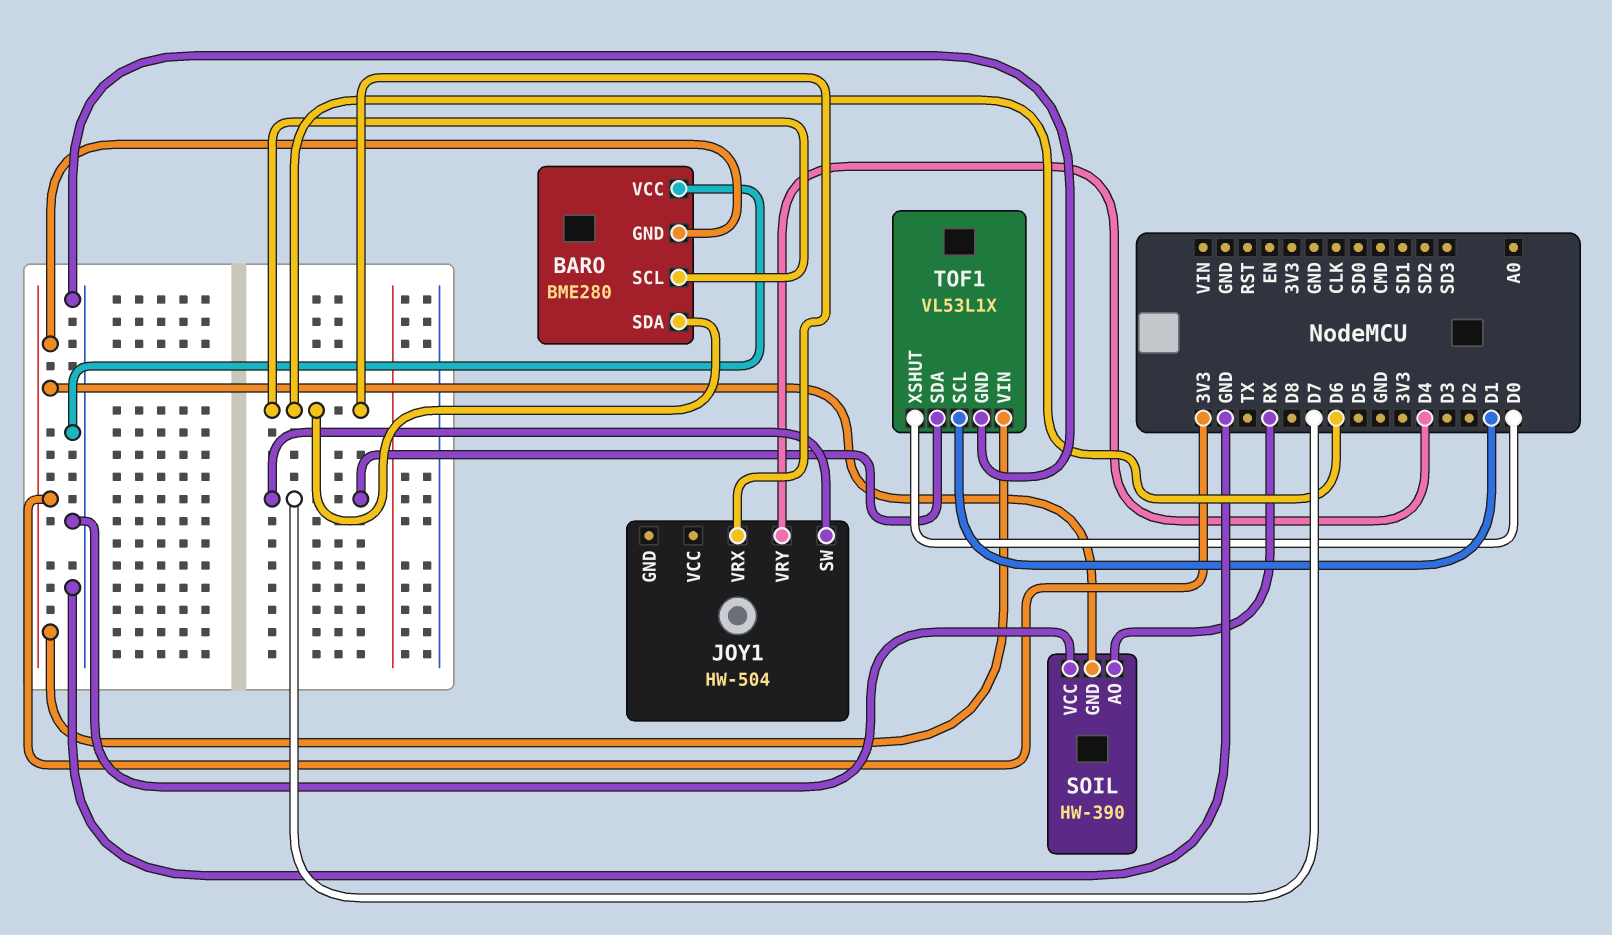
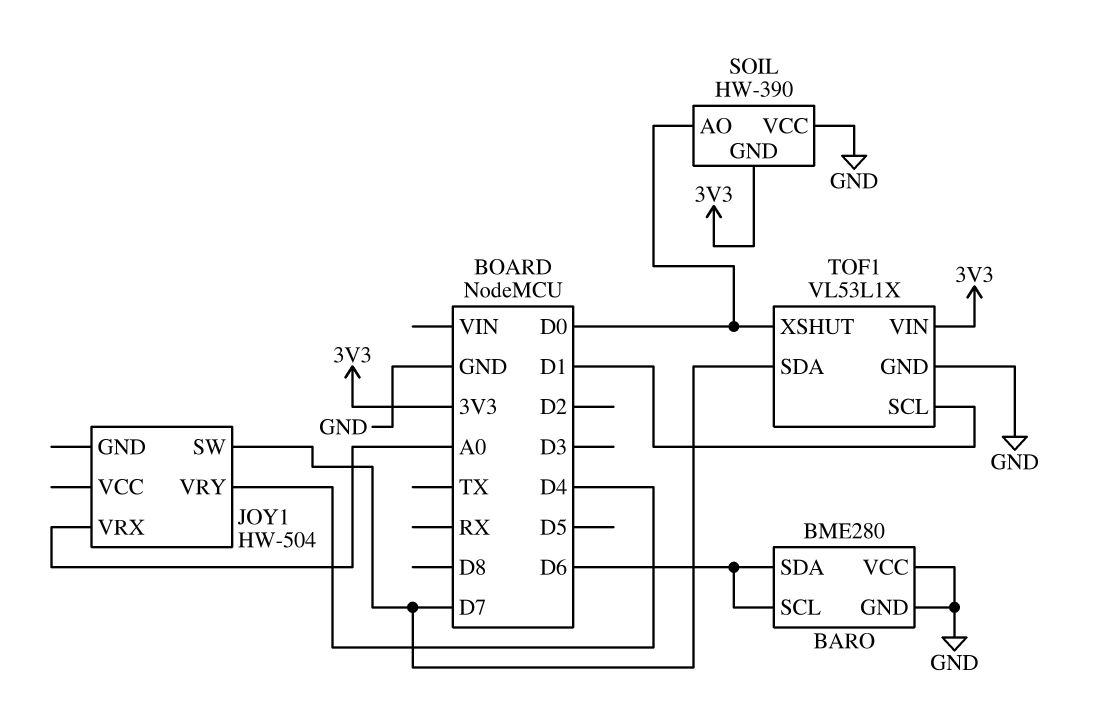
BARO pin GND: 3V3 -> GND
JOY1 pin VRX: D6 -> A0
SOIL pin AO: RX -> D0

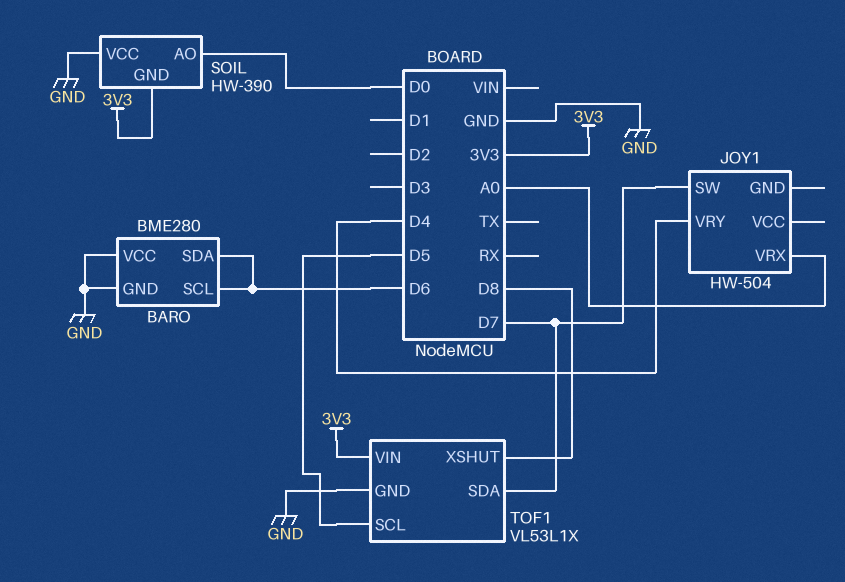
TOF1 pin SCL: D1 -> D5
TOF1 pin XSHUT: D0 -> D8

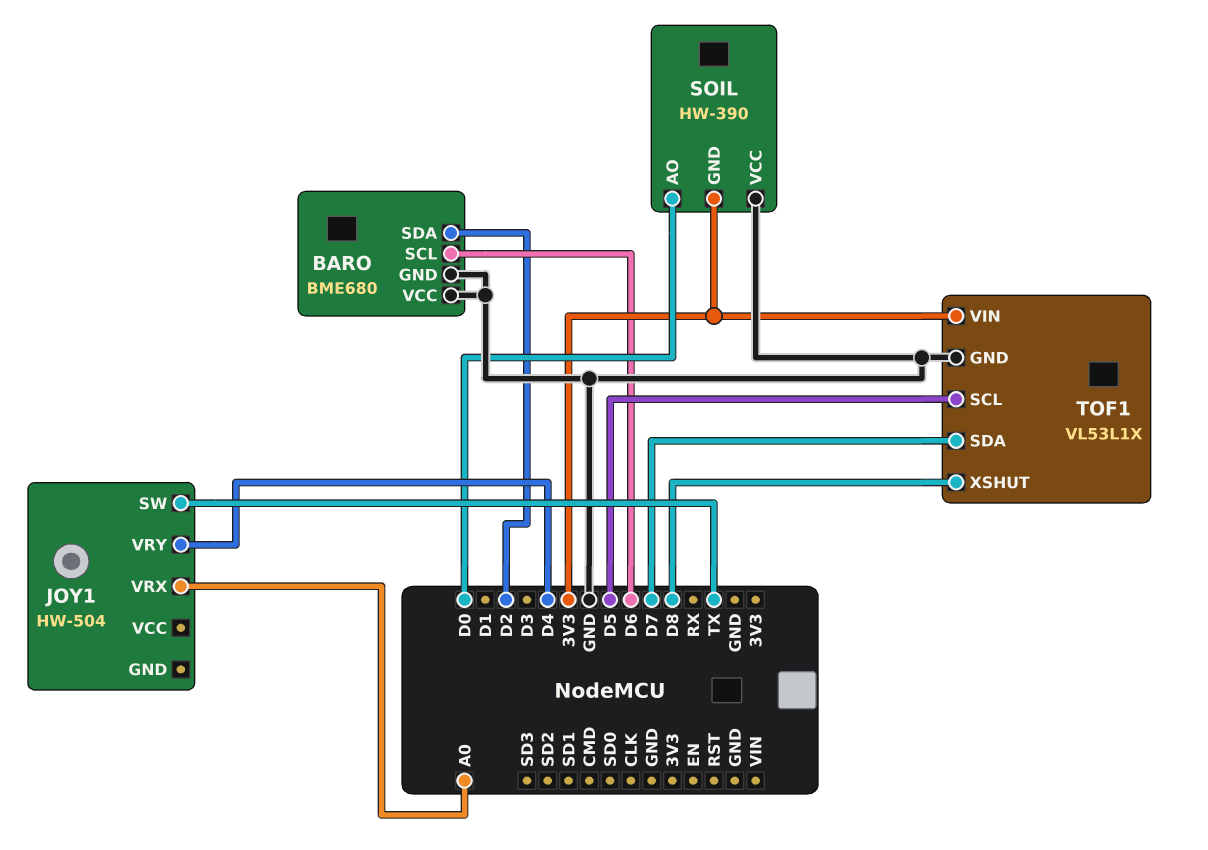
BARO: BME280 -> BME680
BARO pin SDA: D6 -> D2
JOY1 pin SW: D7 -> TX

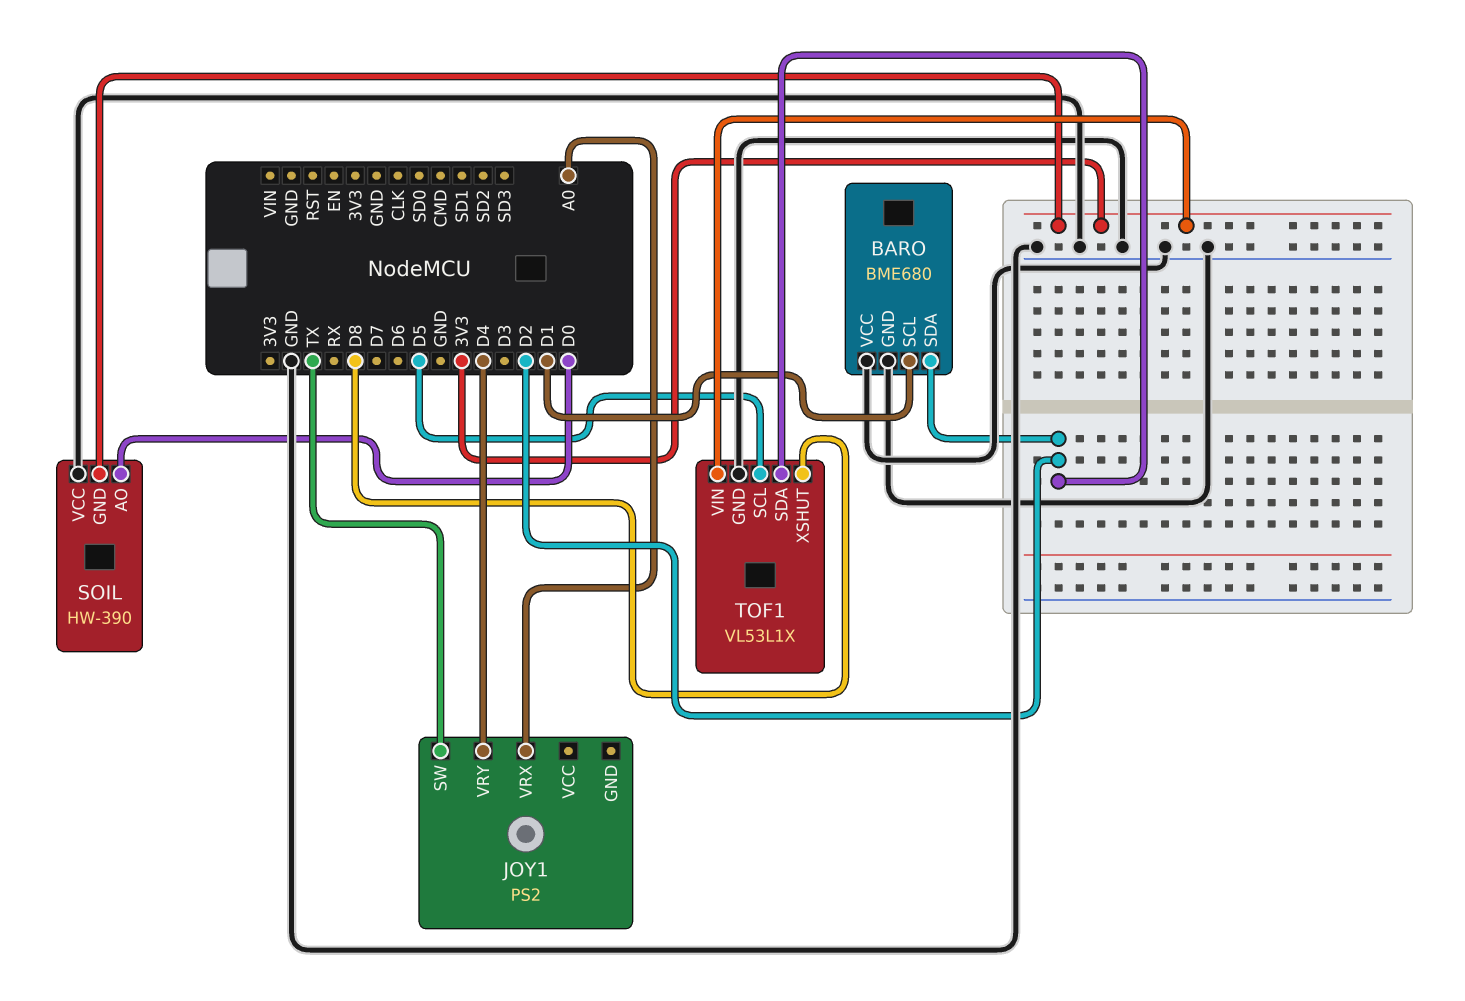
BARO pin SCL: D6 -> D1
JOY1: HW-504 -> PS2
TOF1 pin SDA: D7 -> D2

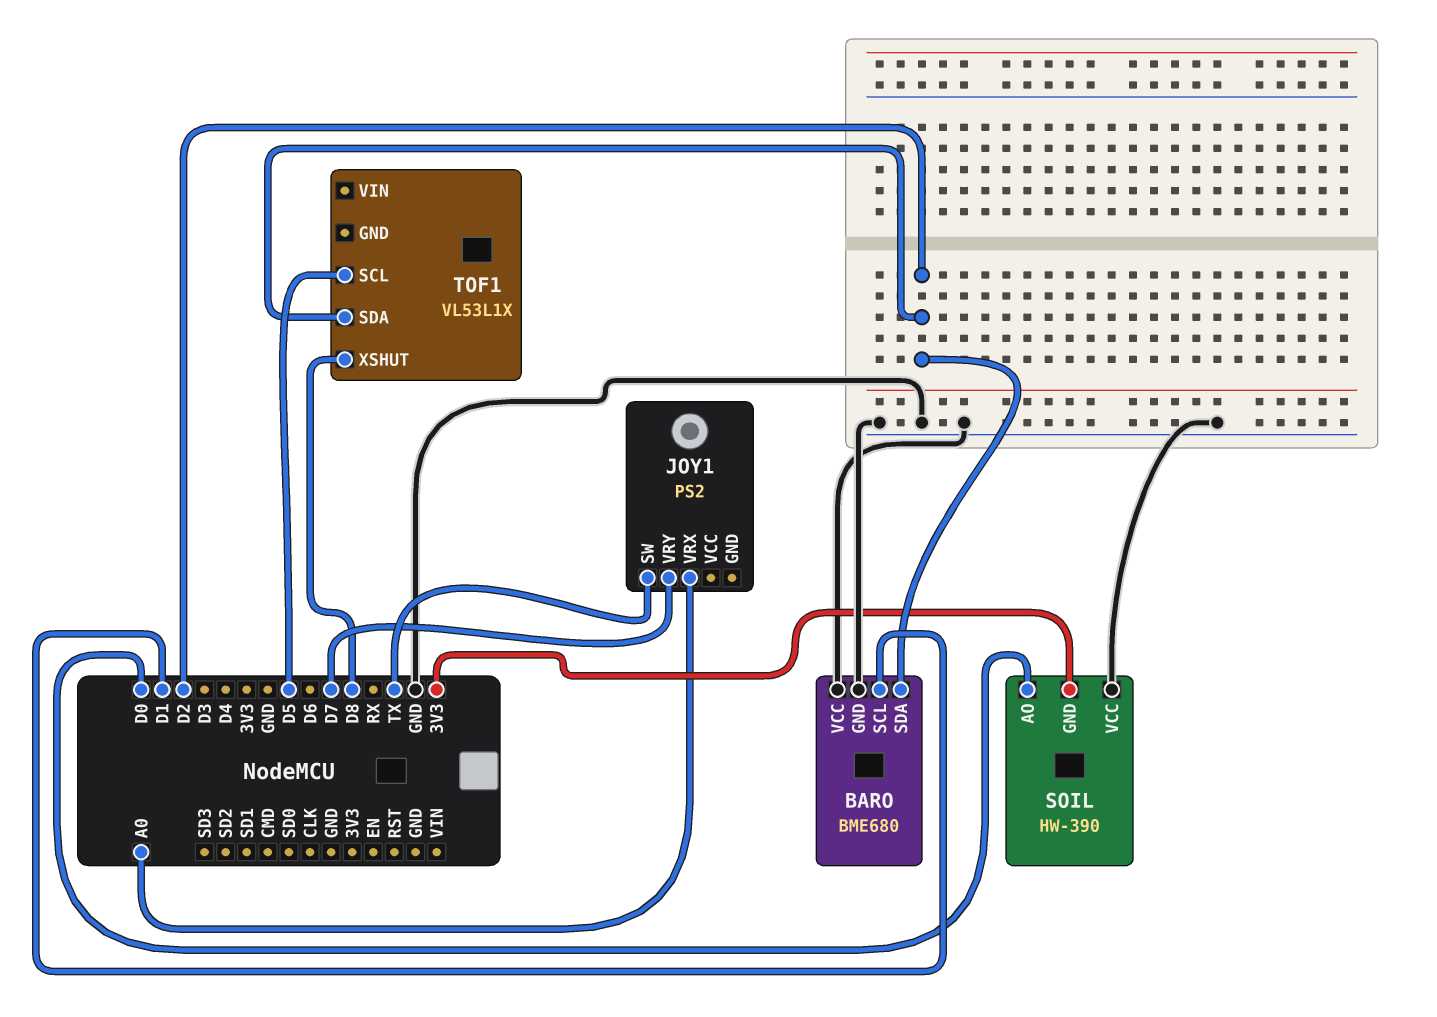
JOY1 pin VRY: D4 -> D7
TOF1 pin GND: GND -> none
TOF1 pin VIN: 3V3 -> none

